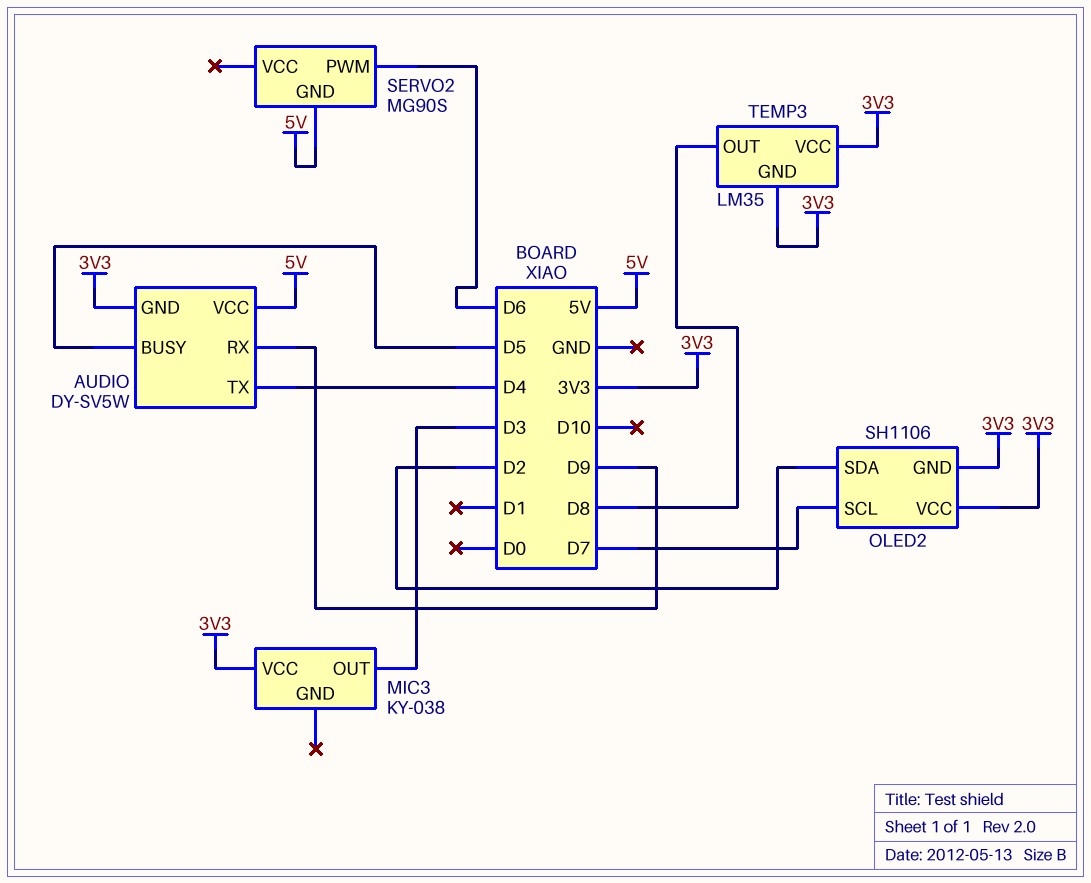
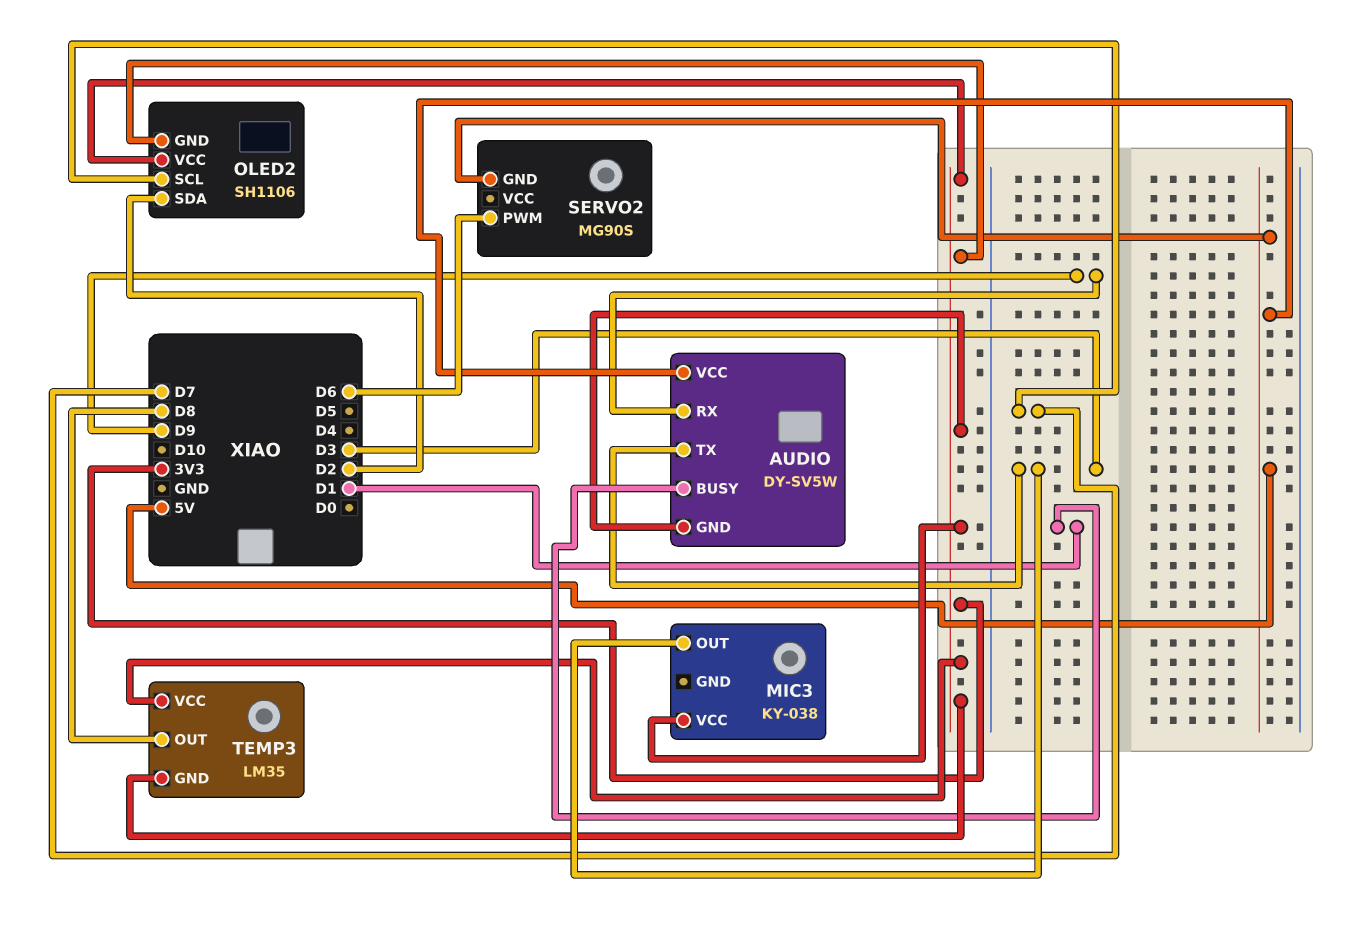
AUDIO pin BUSY: D5 -> D1
AUDIO pin TX: D4 -> D3

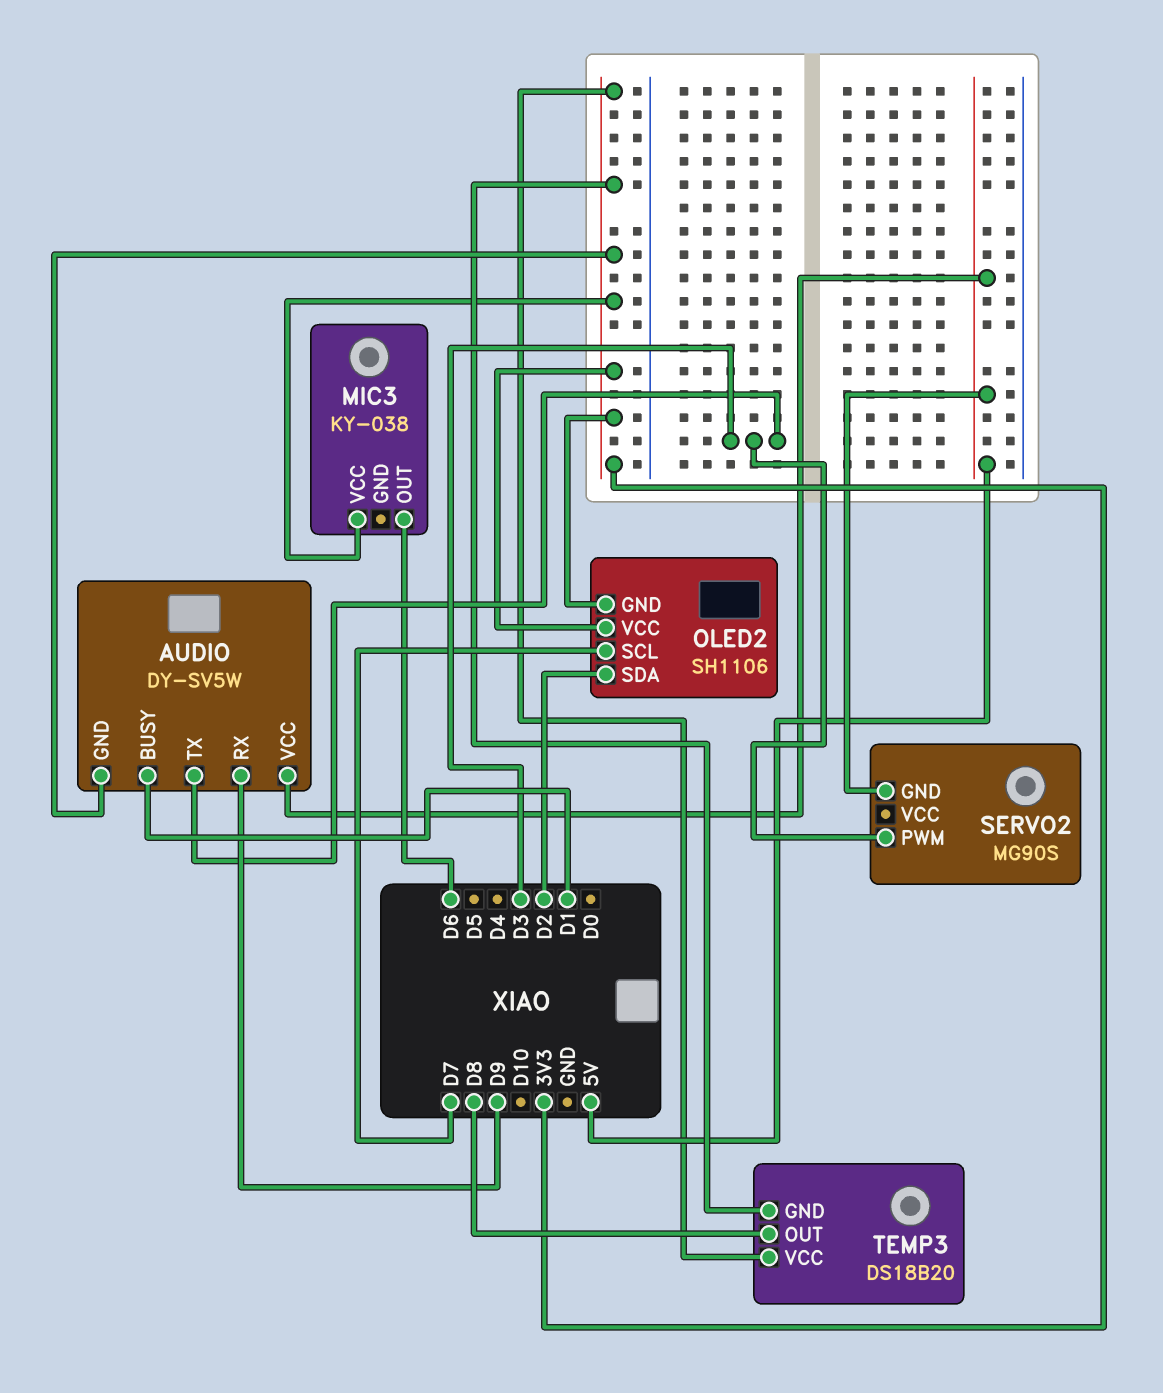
MIC3 pin OUT: D3 -> D6
SERVO2 pin PWM: D6 -> D3
TEMP3: LM35 -> DS18B20

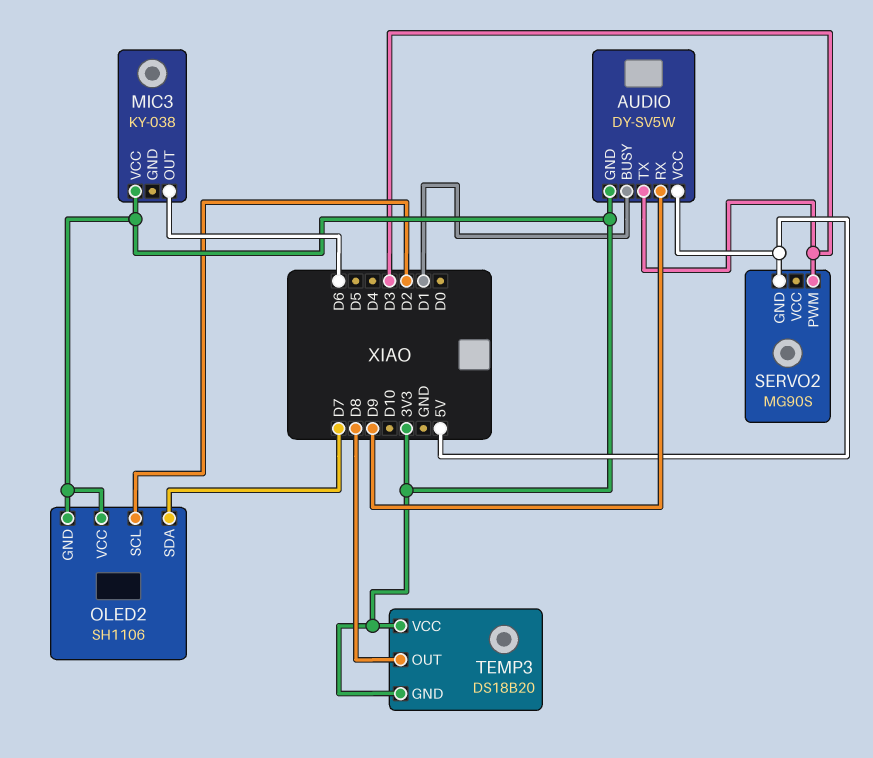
OLED2 pin SCL: D7 -> D2
OLED2 pin SDA: D2 -> D7

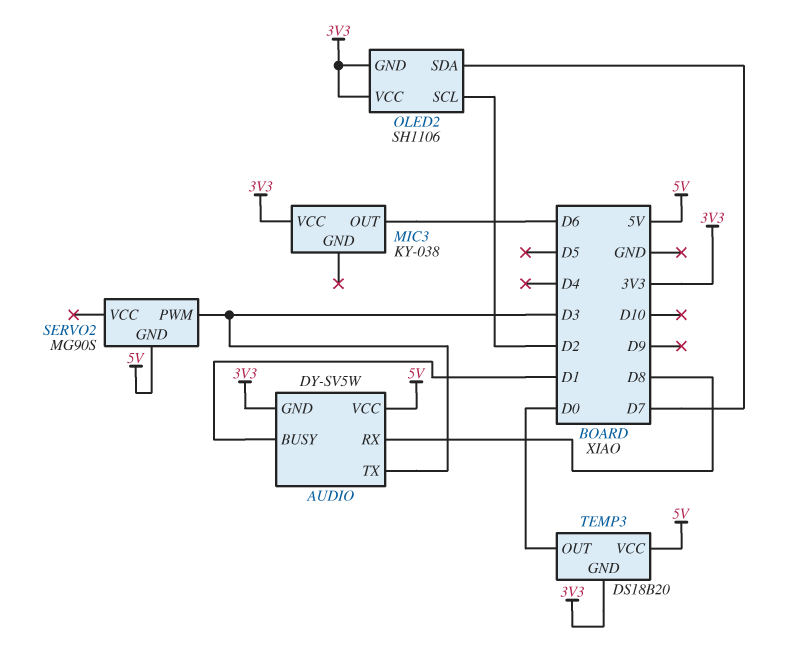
AUDIO pin RX: D9 -> D8
TEMP3 pin OUT: D8 -> D0
TEMP3 pin VCC: 3V3 -> 5V

